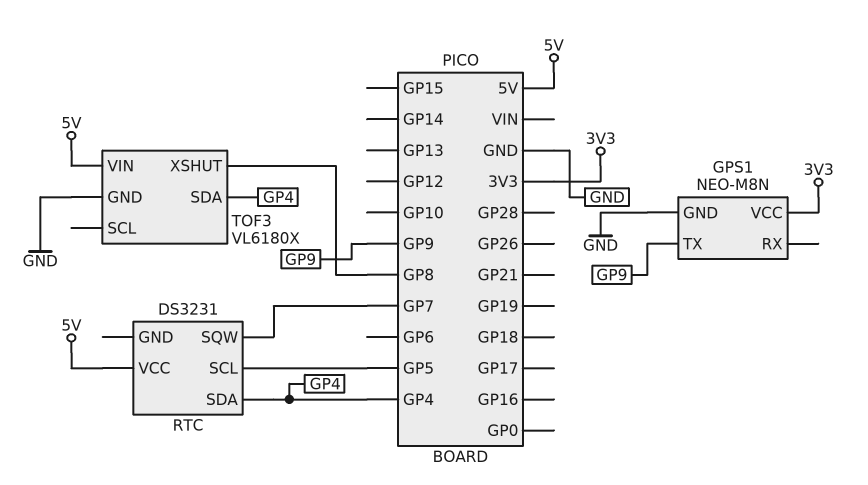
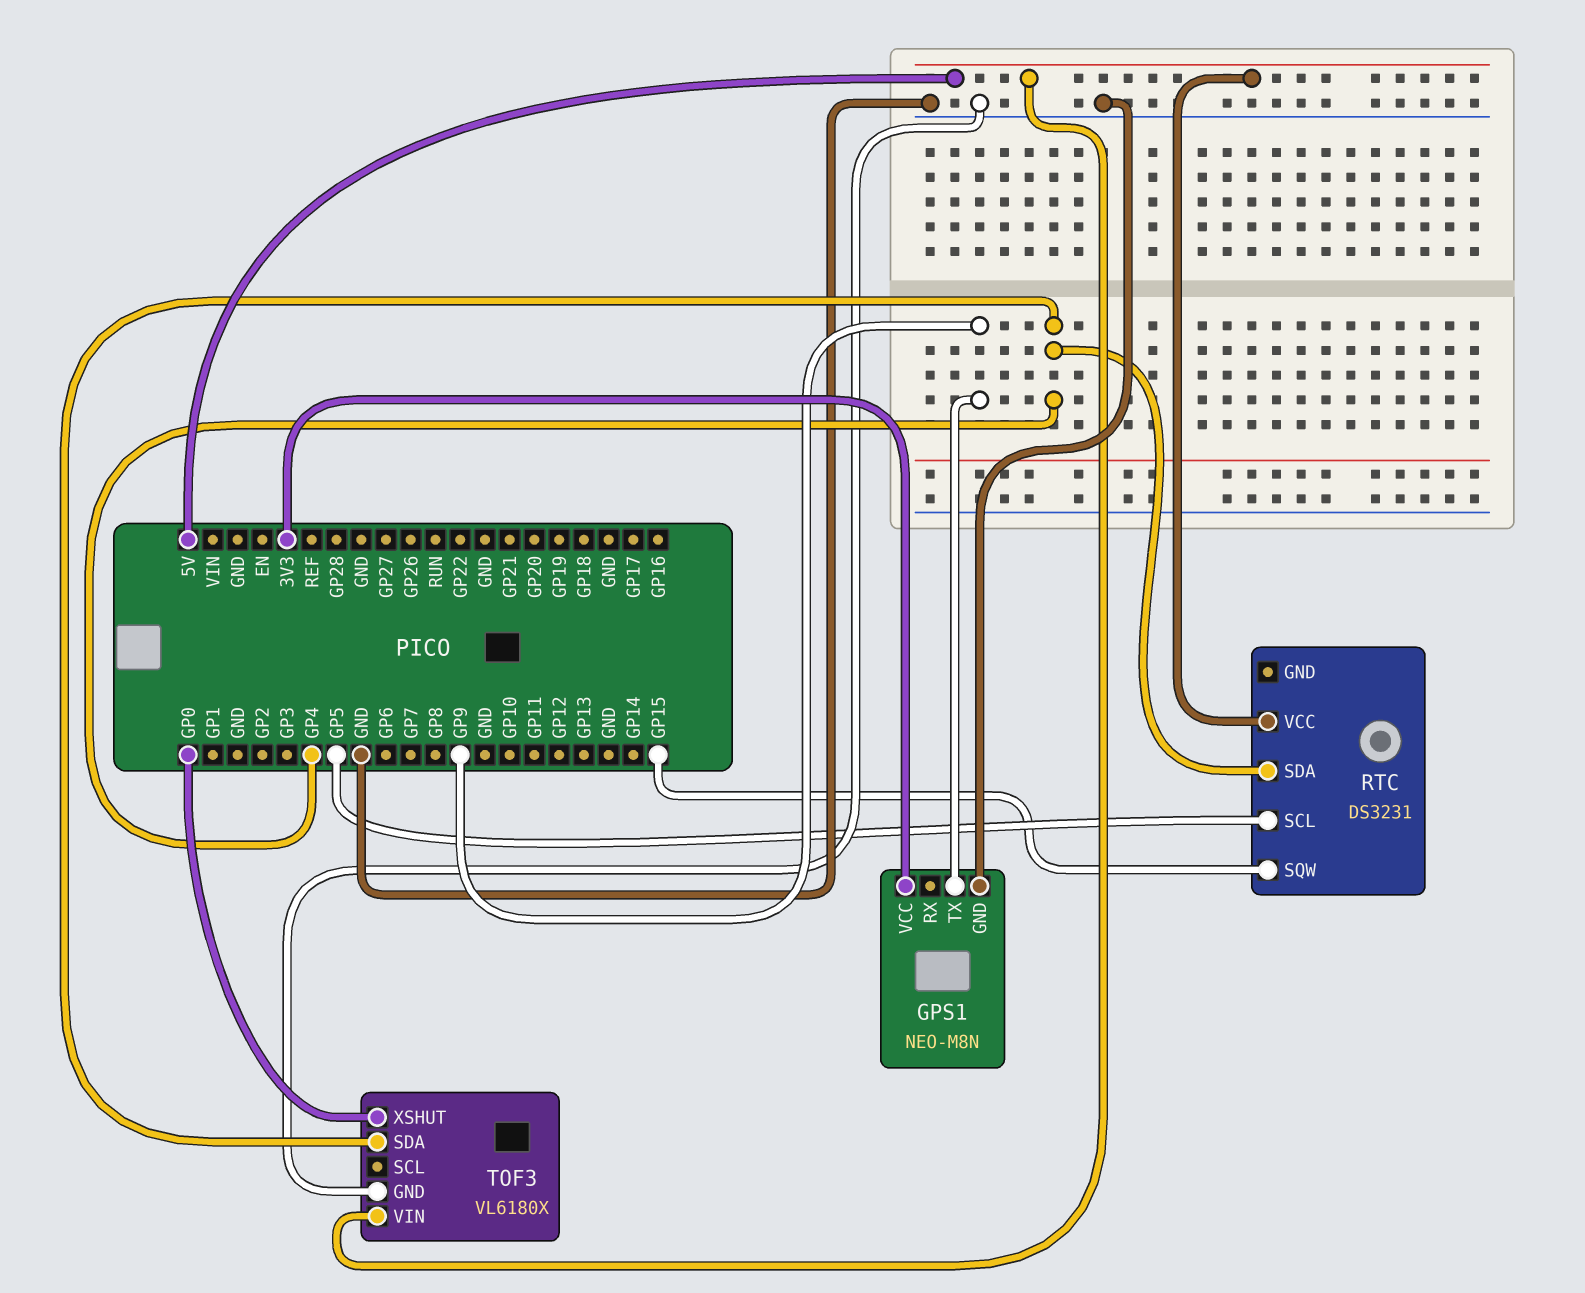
RTC pin SQW: GP7 -> GP15
TOF3 pin XSHUT: GP8 -> GP0

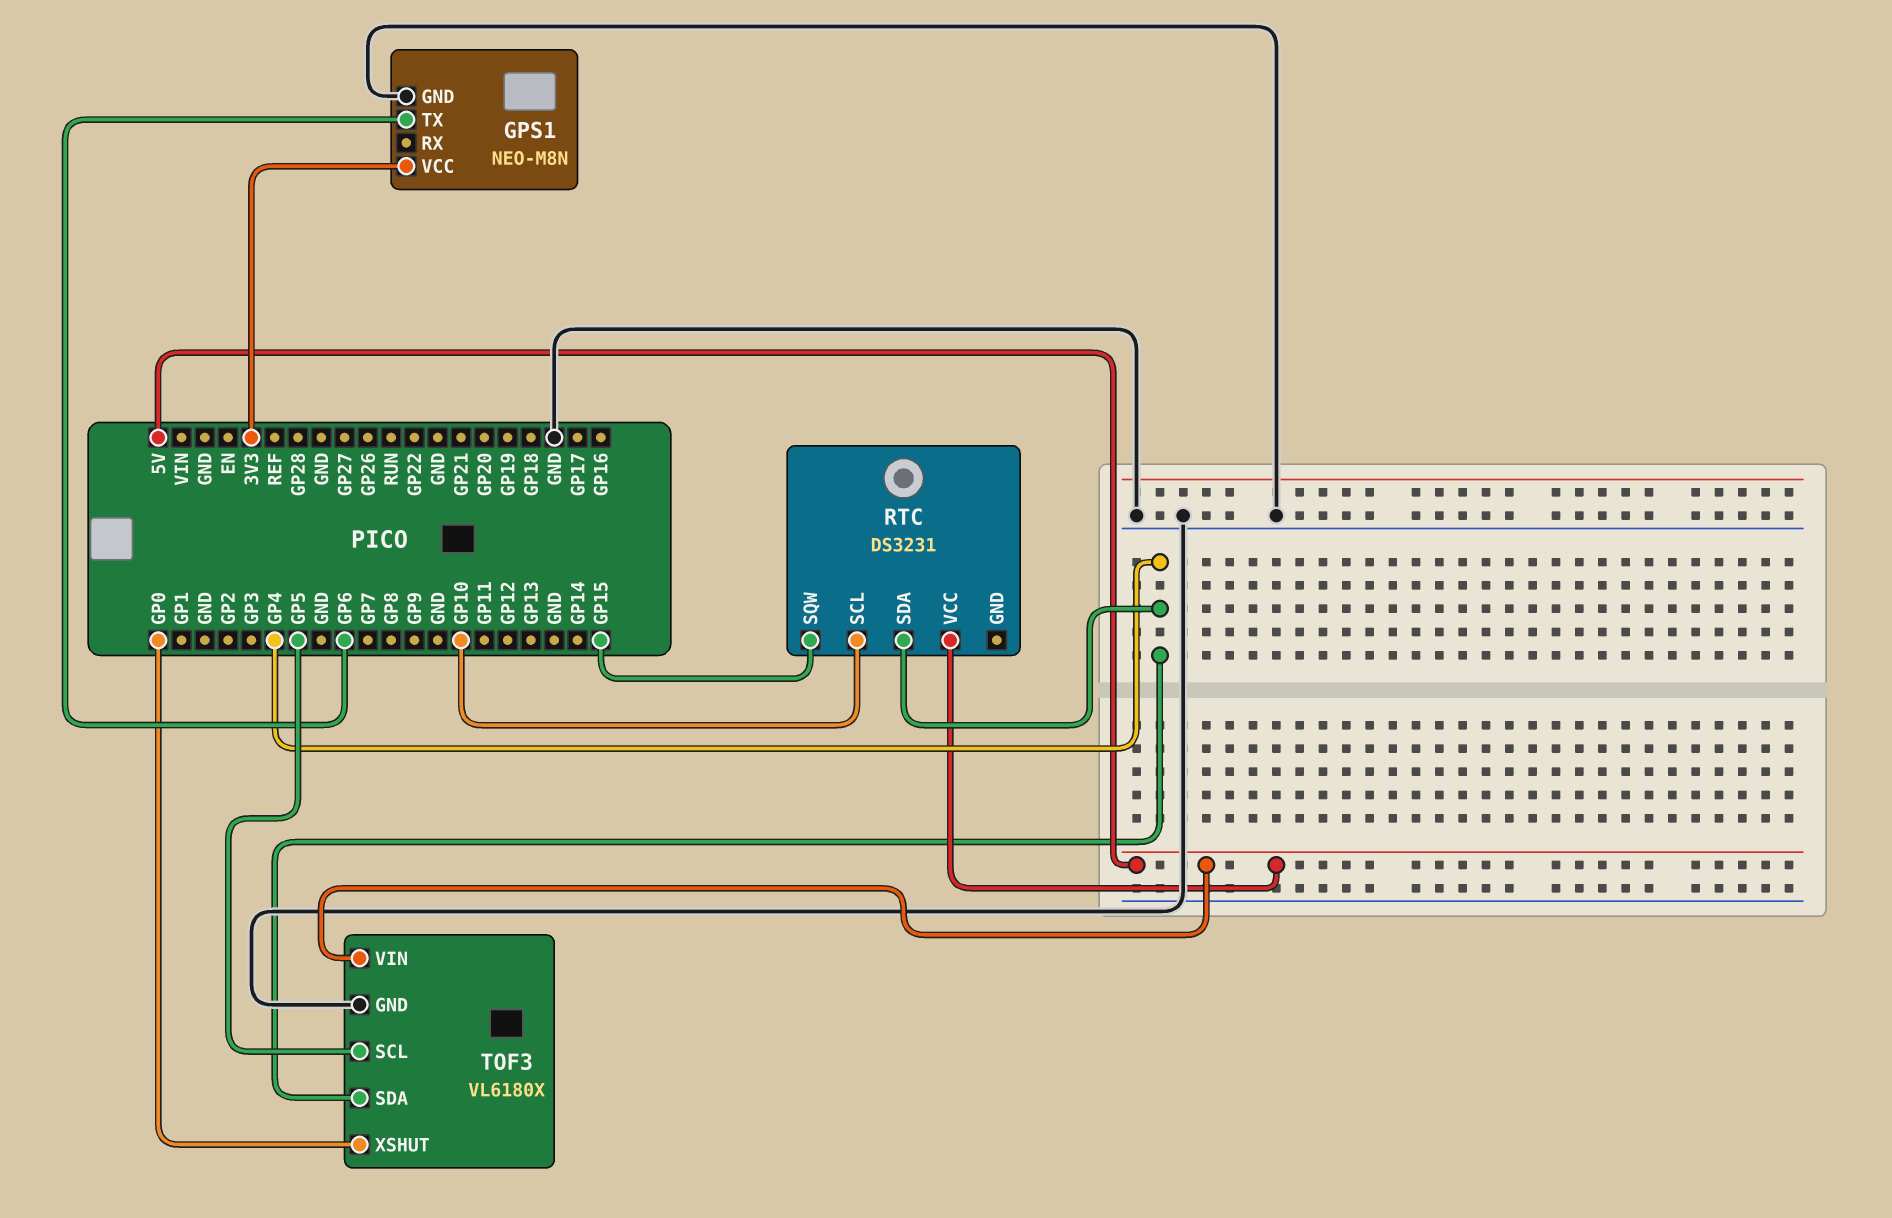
GPS1 pin TX: GP9 -> GP6
RTC pin SCL: GP5 -> GP10
TOF3 pin SCL: none -> GP5

